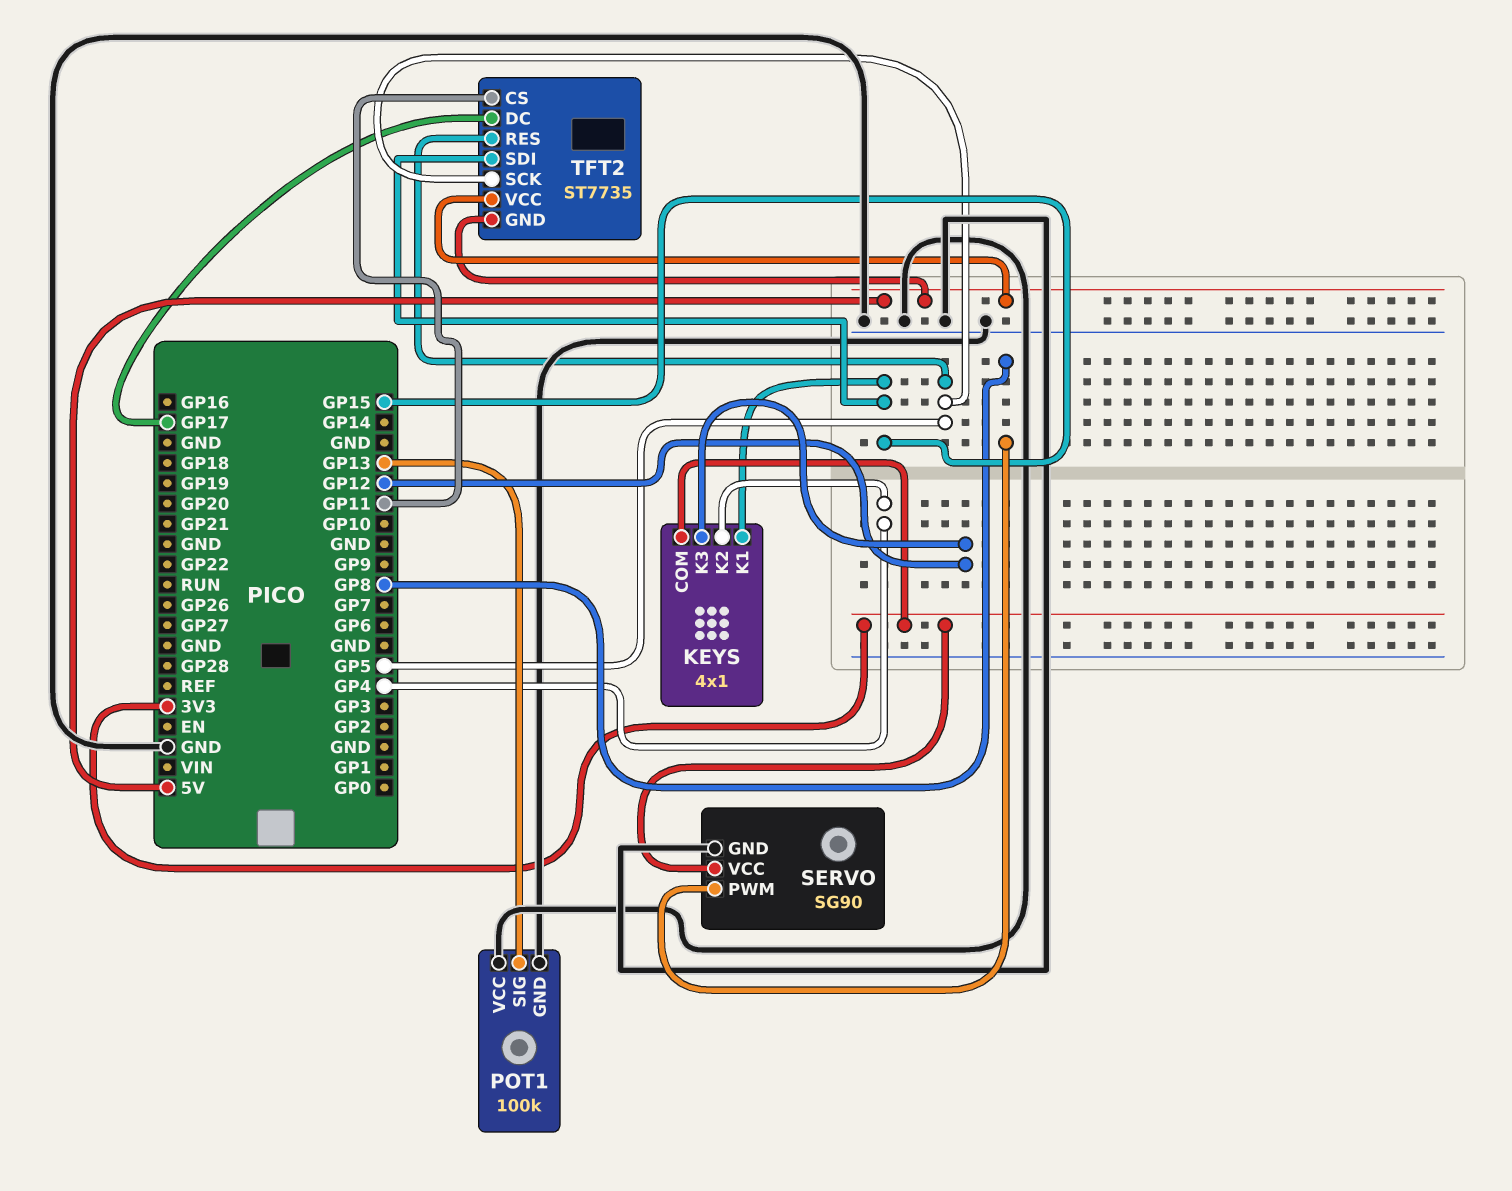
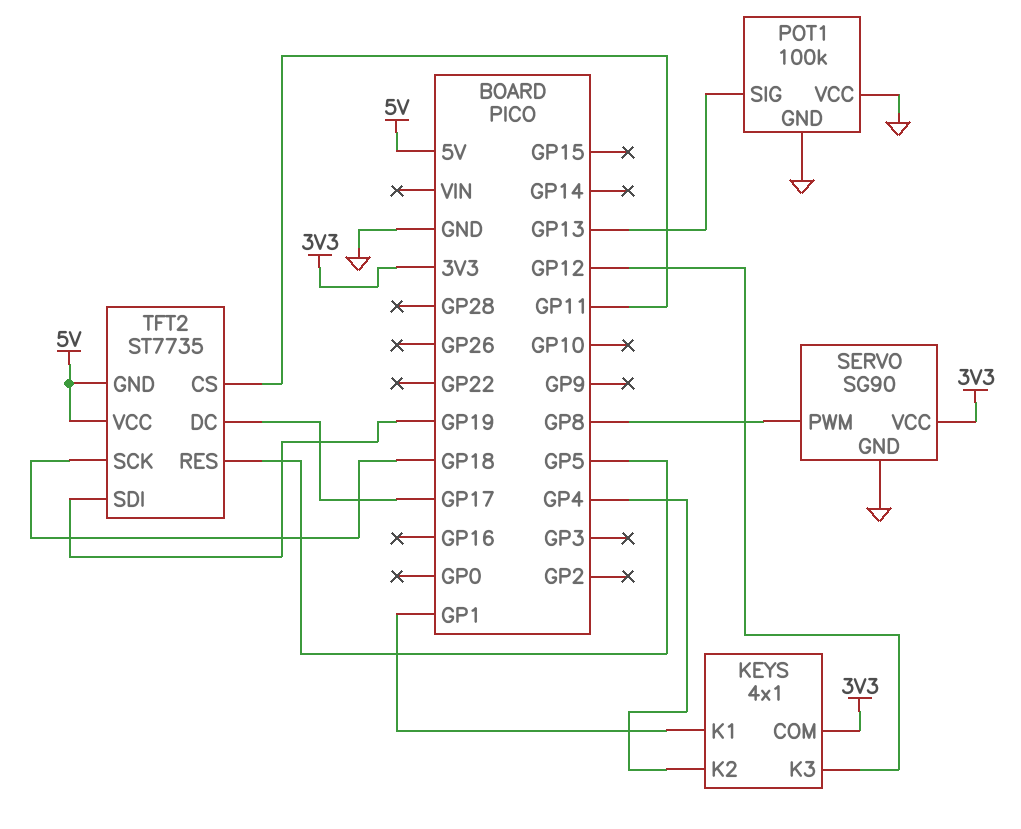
KEYS pin K1: GP15 -> GP1
TFT2 pin SCK: GP5 -> GP18
TFT2 pin SDI: GP15 -> GP19

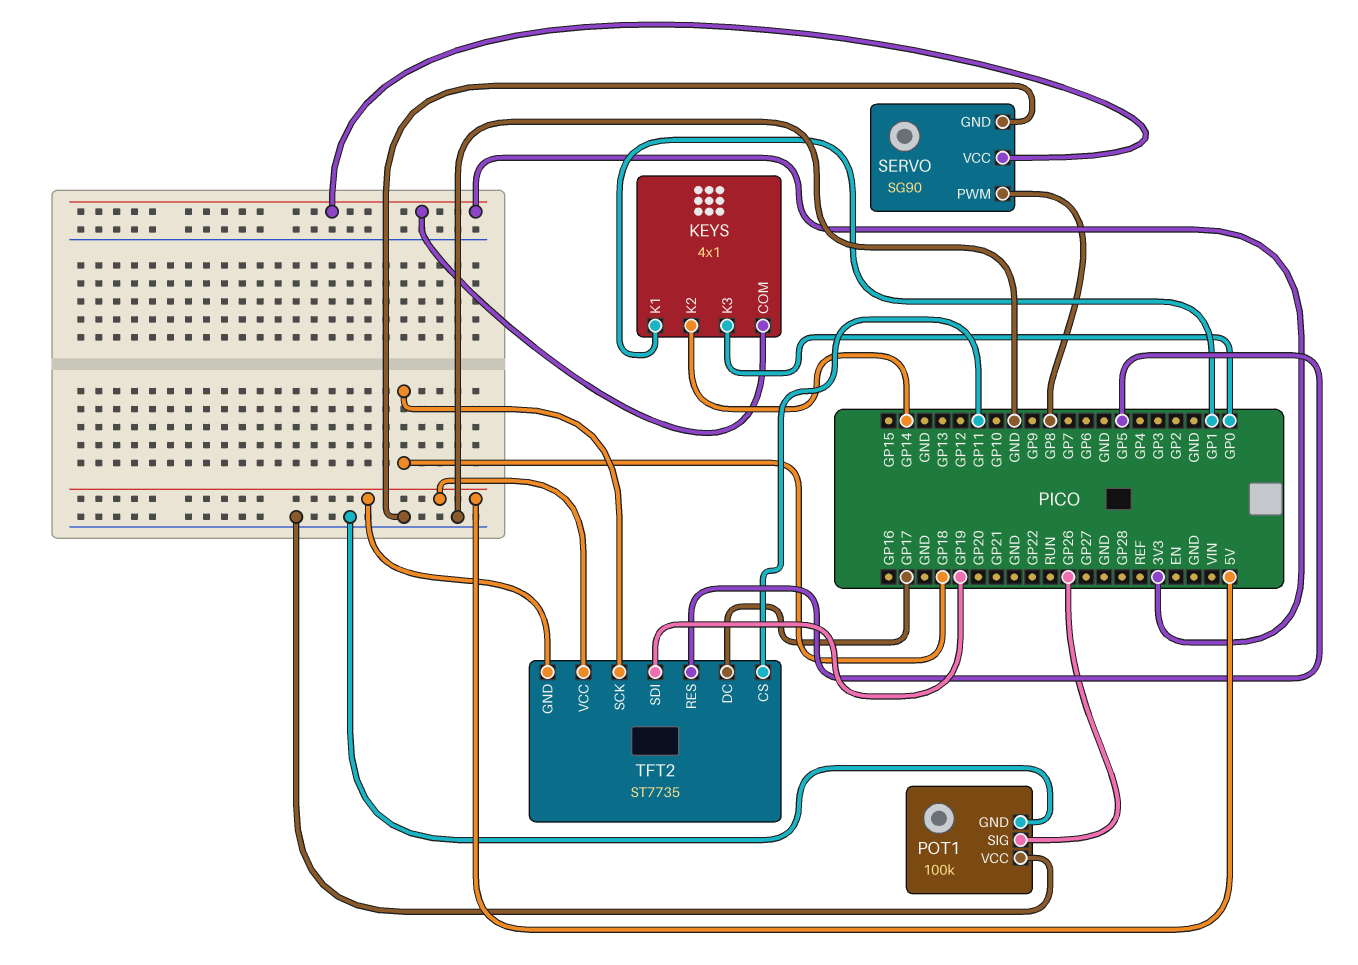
KEYS pin K2: GP4 -> GP14
KEYS pin K3: GP12 -> GP0
POT1 pin SIG: GP13 -> GP26

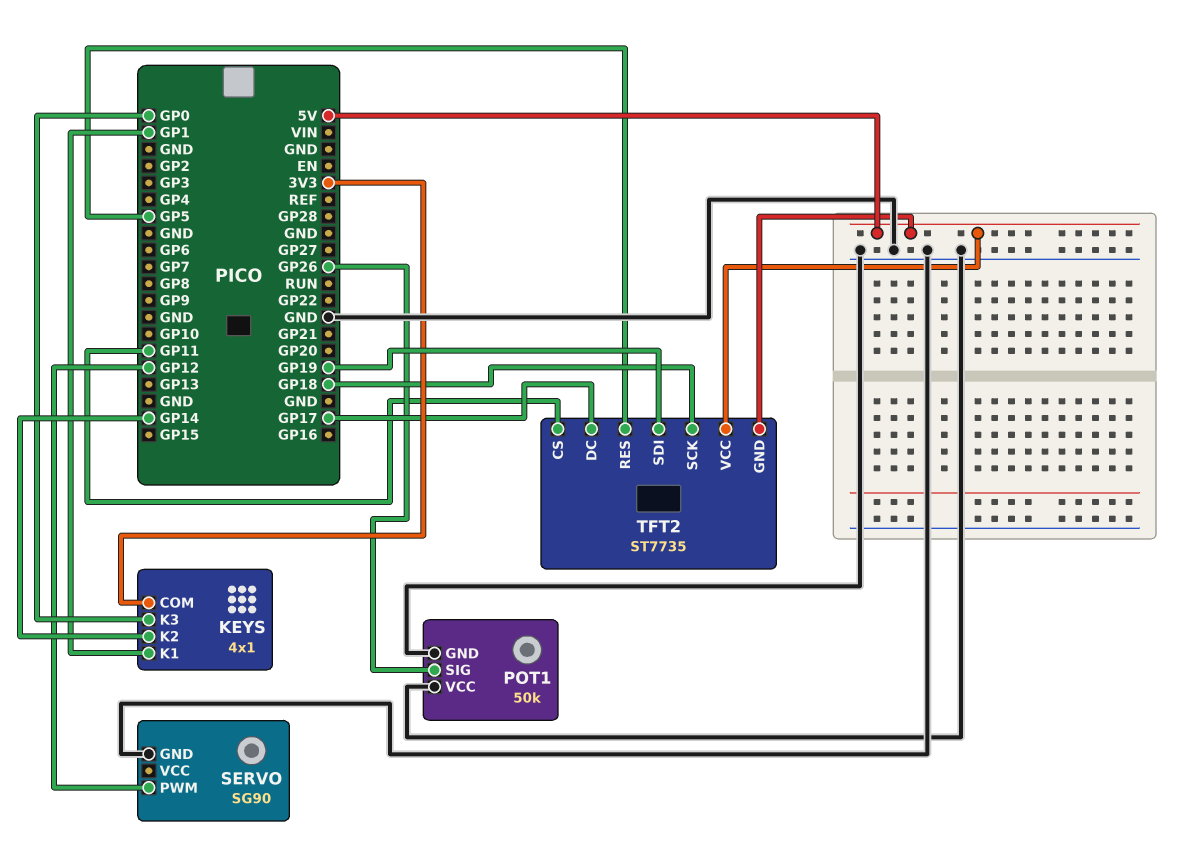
POT1: 100k -> 50k
SERVO pin PWM: GP8 -> GP12
SERVO pin VCC: 3V3 -> none

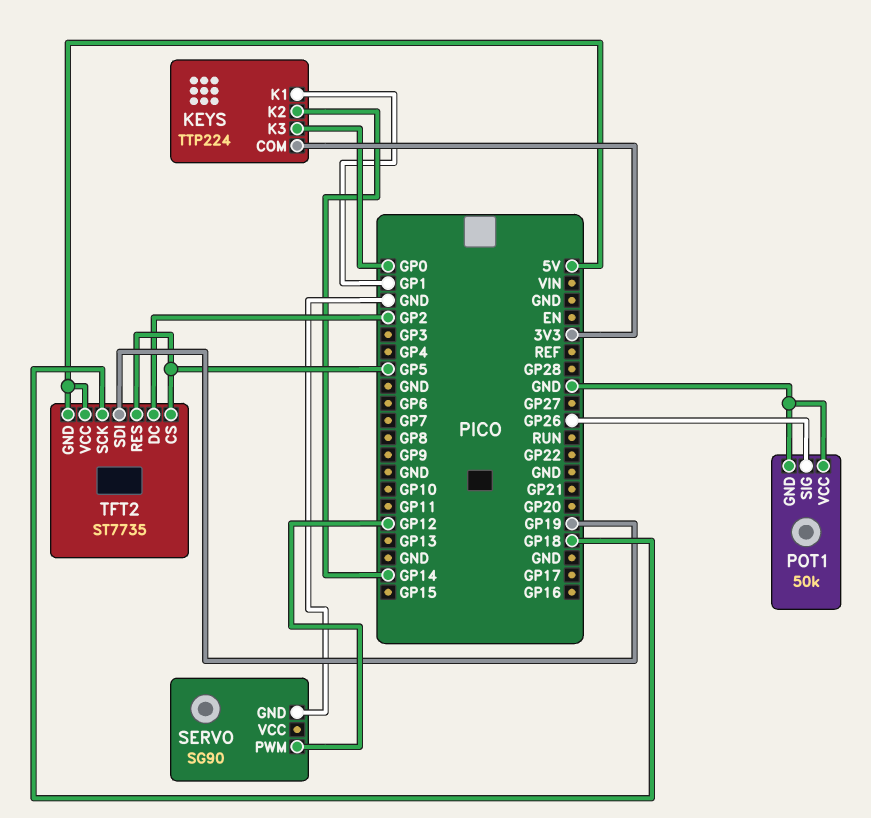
KEYS: 4x1 -> TTP224
TFT2 pin CS: GP11 -> GP5
TFT2 pin DC: GP17 -> GP2

